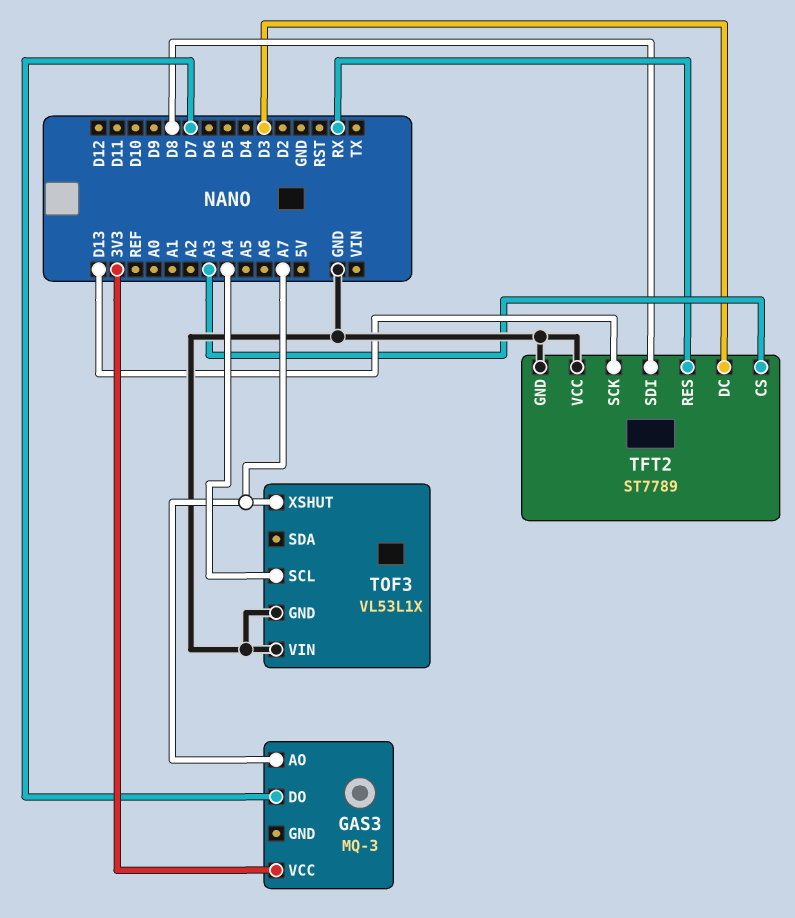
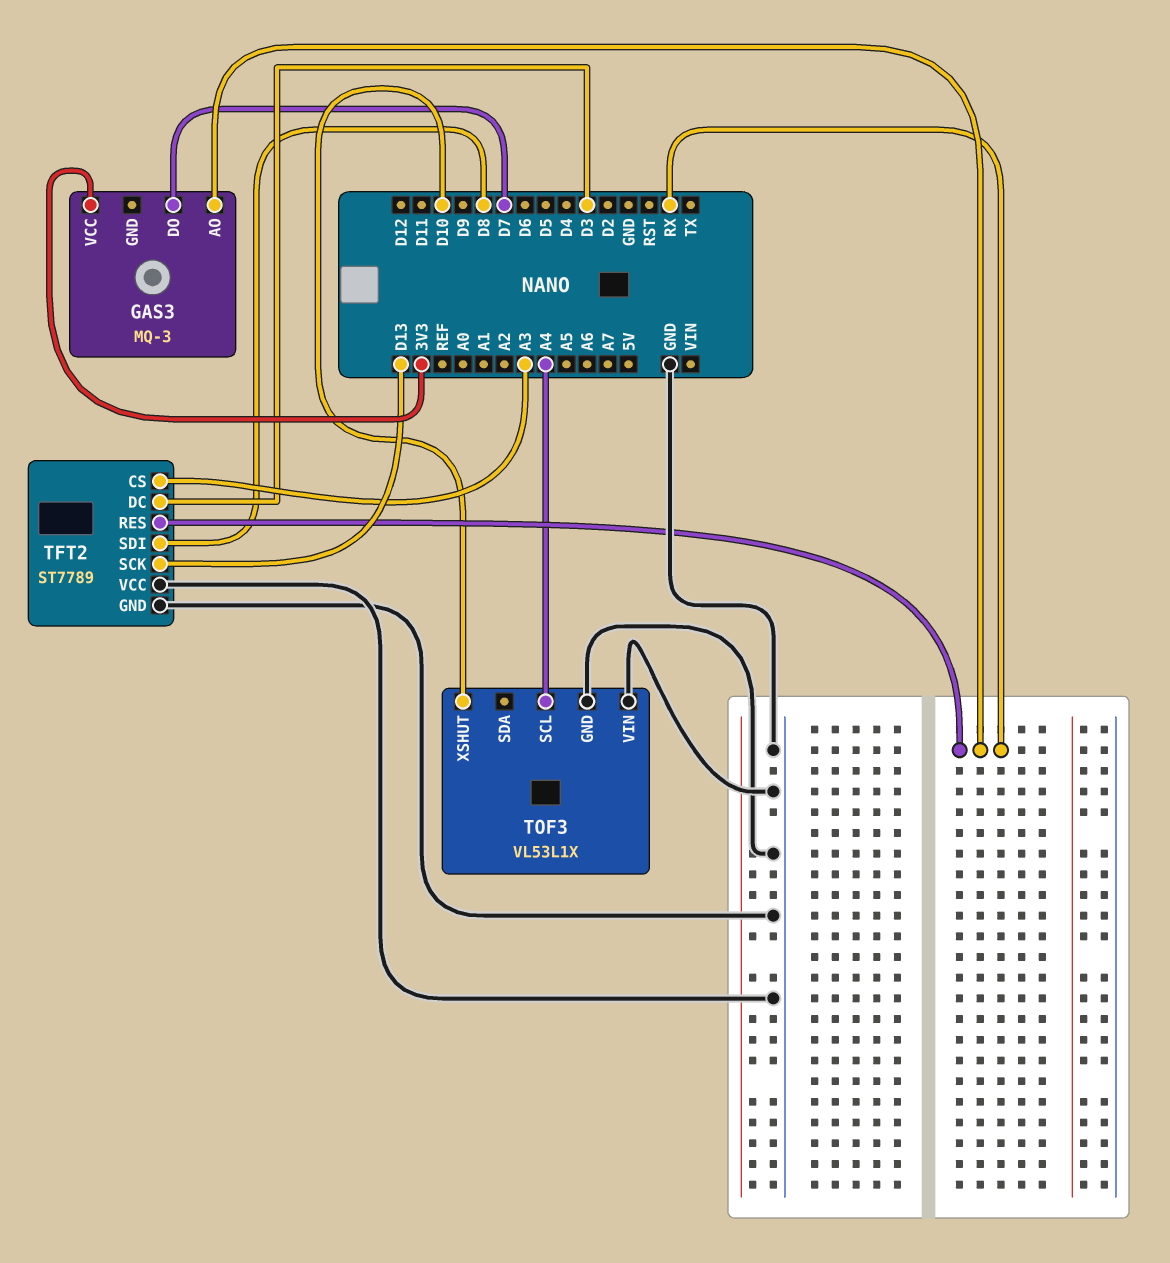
GAS3 pin AO: A7 -> RX
TOF3 pin XSHUT: A7 -> D10

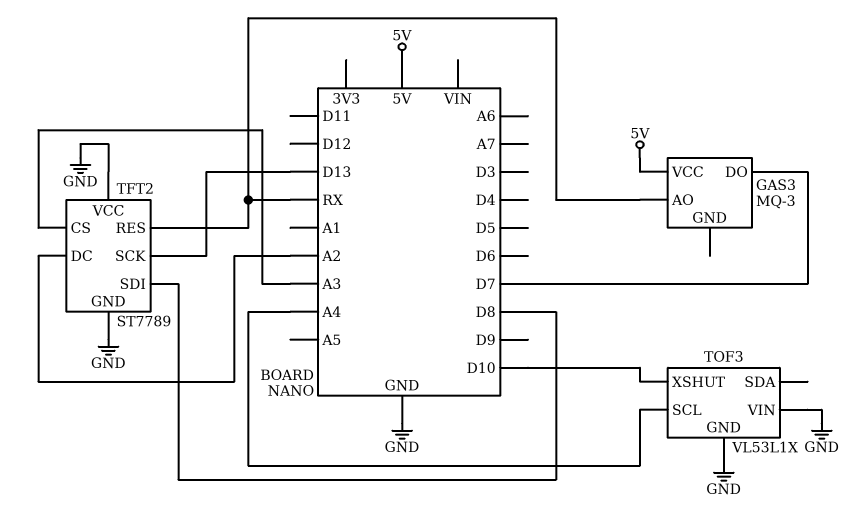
GAS3 pin VCC: 3V3 -> 5V
TFT2 pin DC: D3 -> A2

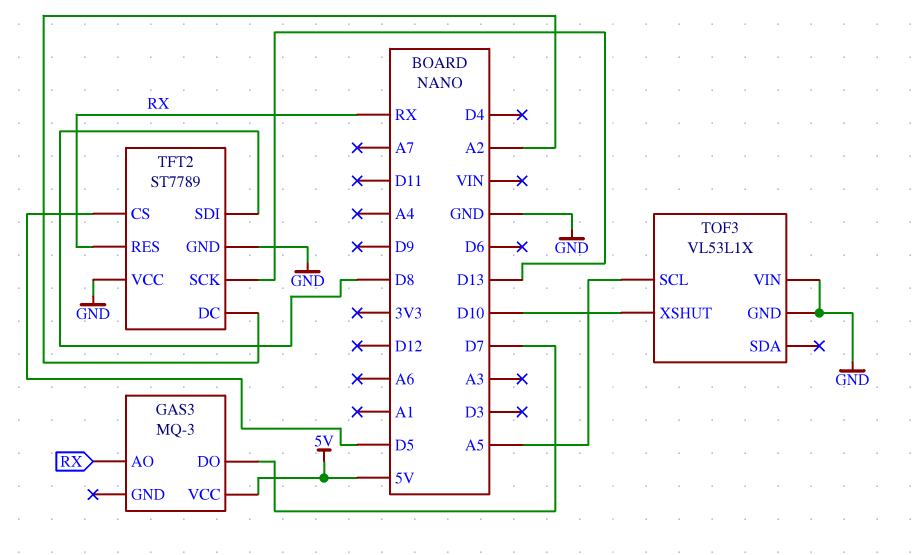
TFT2 pin CS: A3 -> D5
TOF3 pin SCL: A4 -> A5

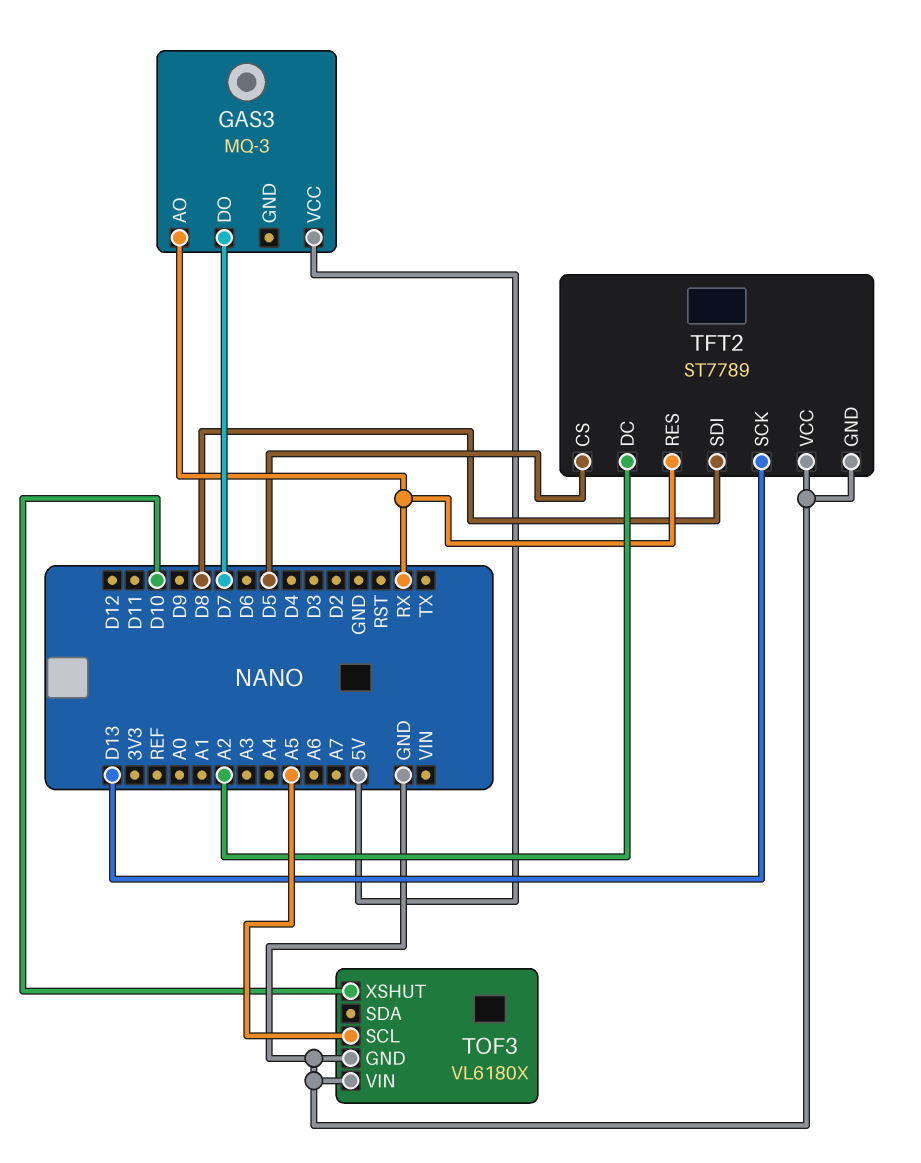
TOF3: VL53L1X -> VL6180X

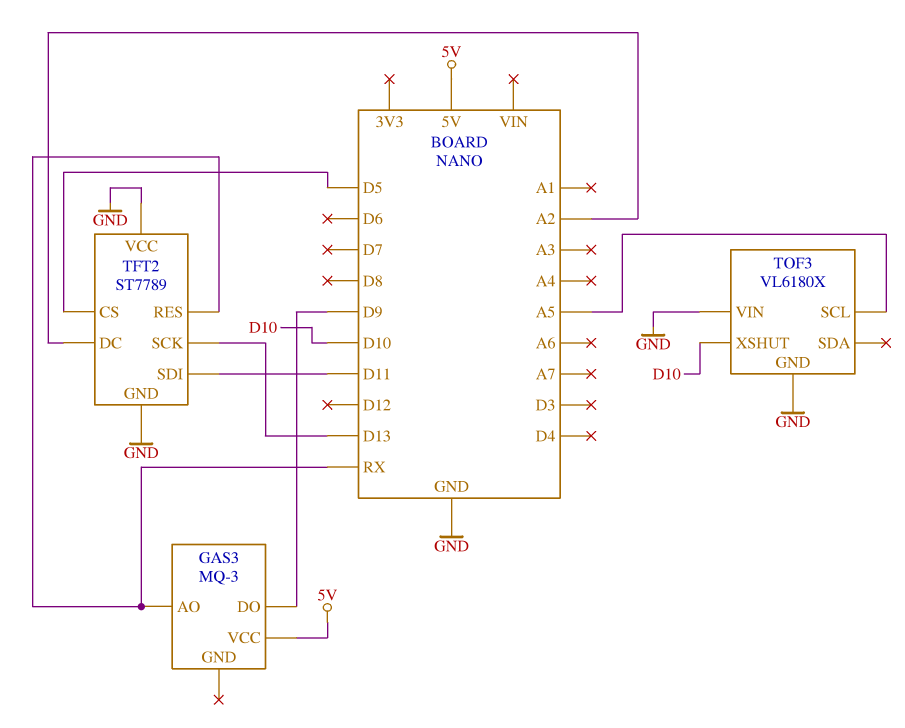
GAS3 pin DO: D7 -> D9
TFT2 pin SDI: D8 -> D11

